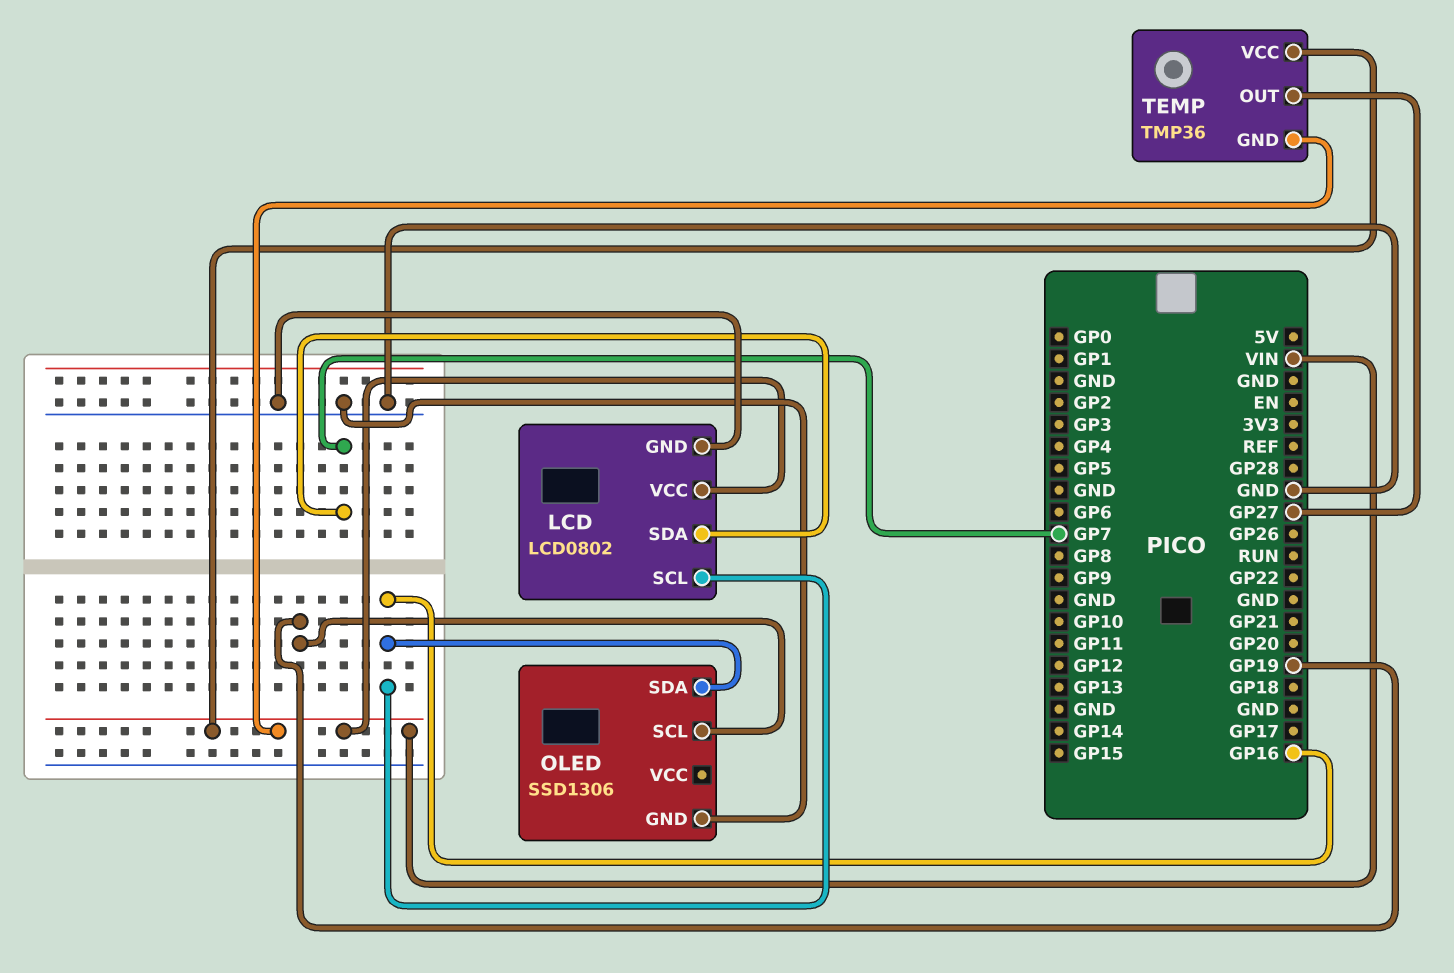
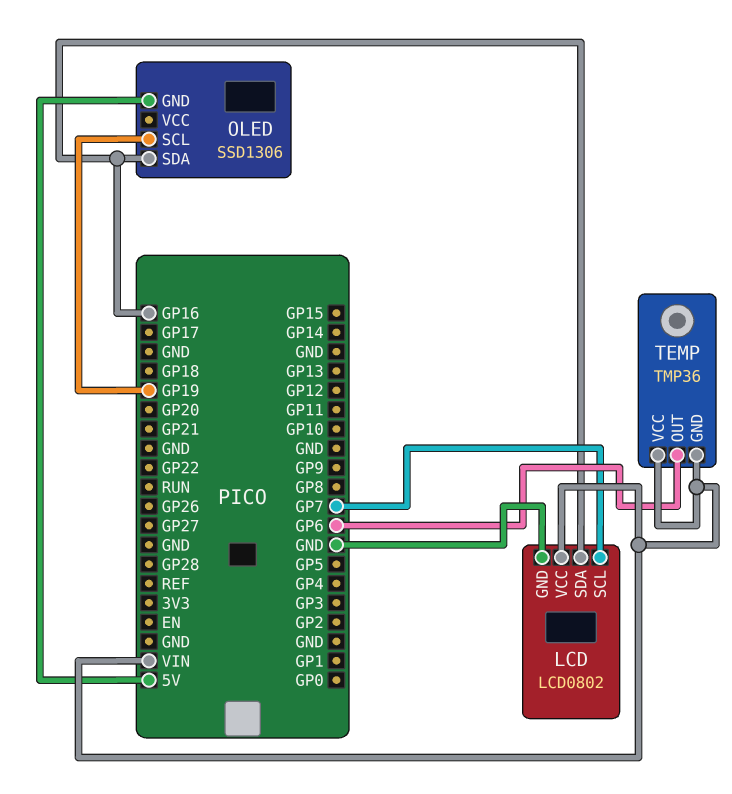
LCD pin SCL: GP16 -> GP7
LCD pin SDA: GP7 -> GP16
OLED pin GND: GND -> 5V
TEMP pin OUT: GP27 -> GP6

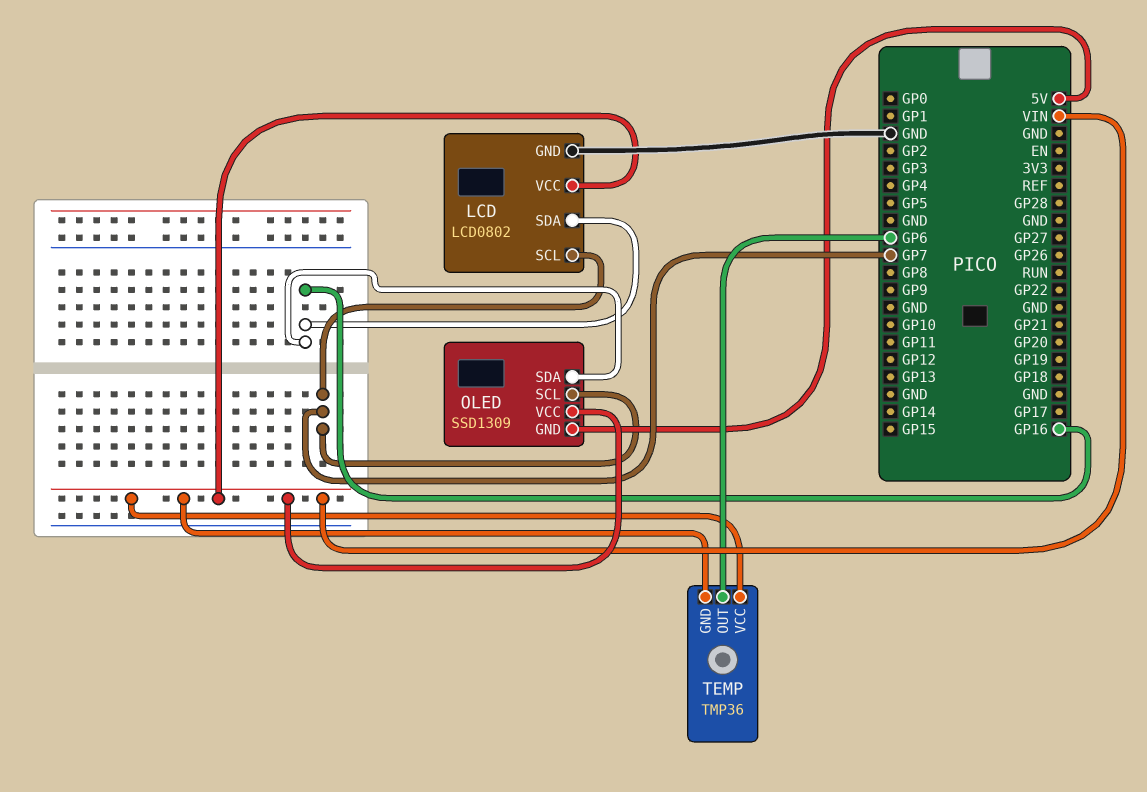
OLED: SSD1306 -> SSD1309
OLED pin SCL: GP19 -> GP7
OLED pin VCC: none -> VIN

